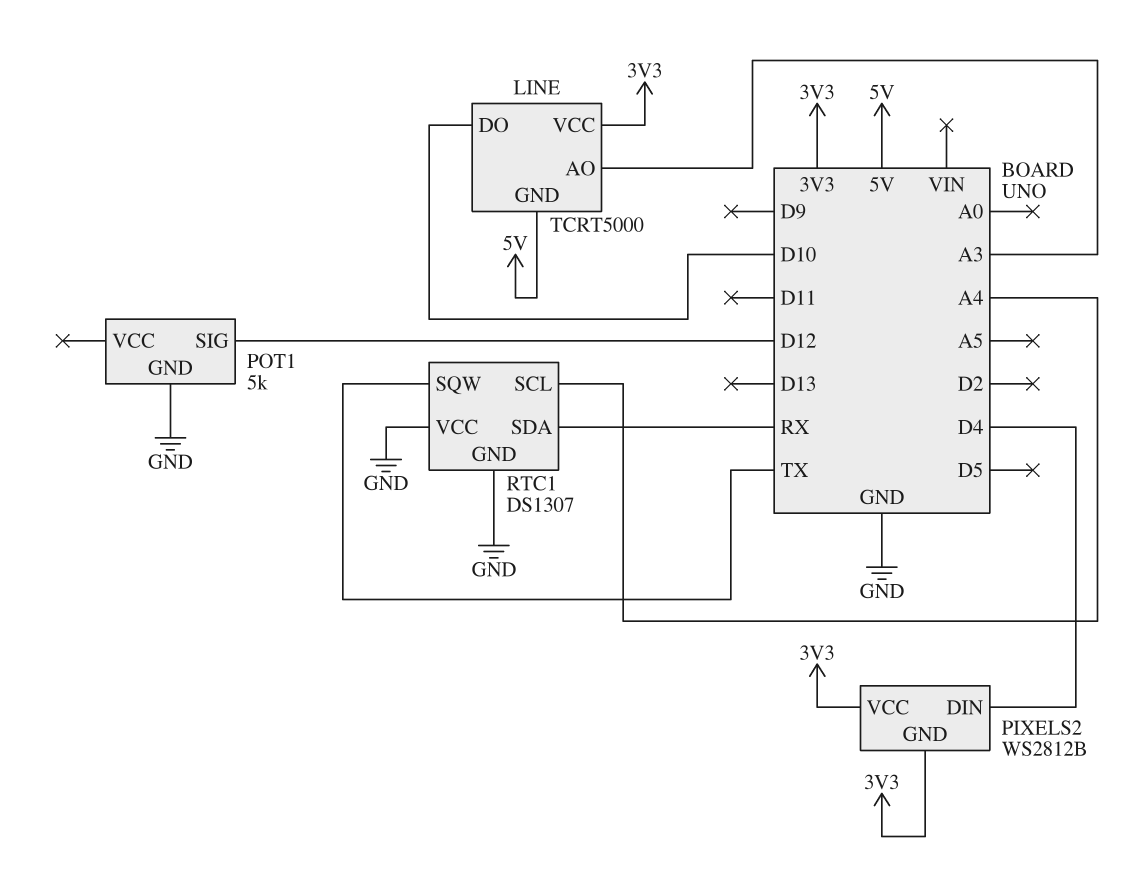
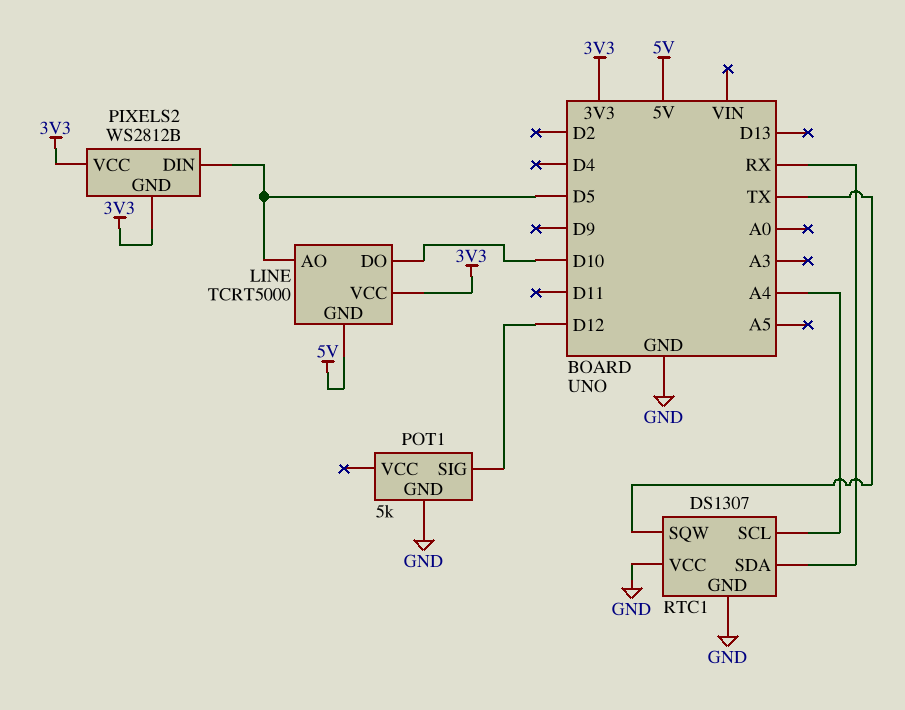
LINE pin AO: A3 -> D5
PIXELS2 pin DIN: D4 -> D5

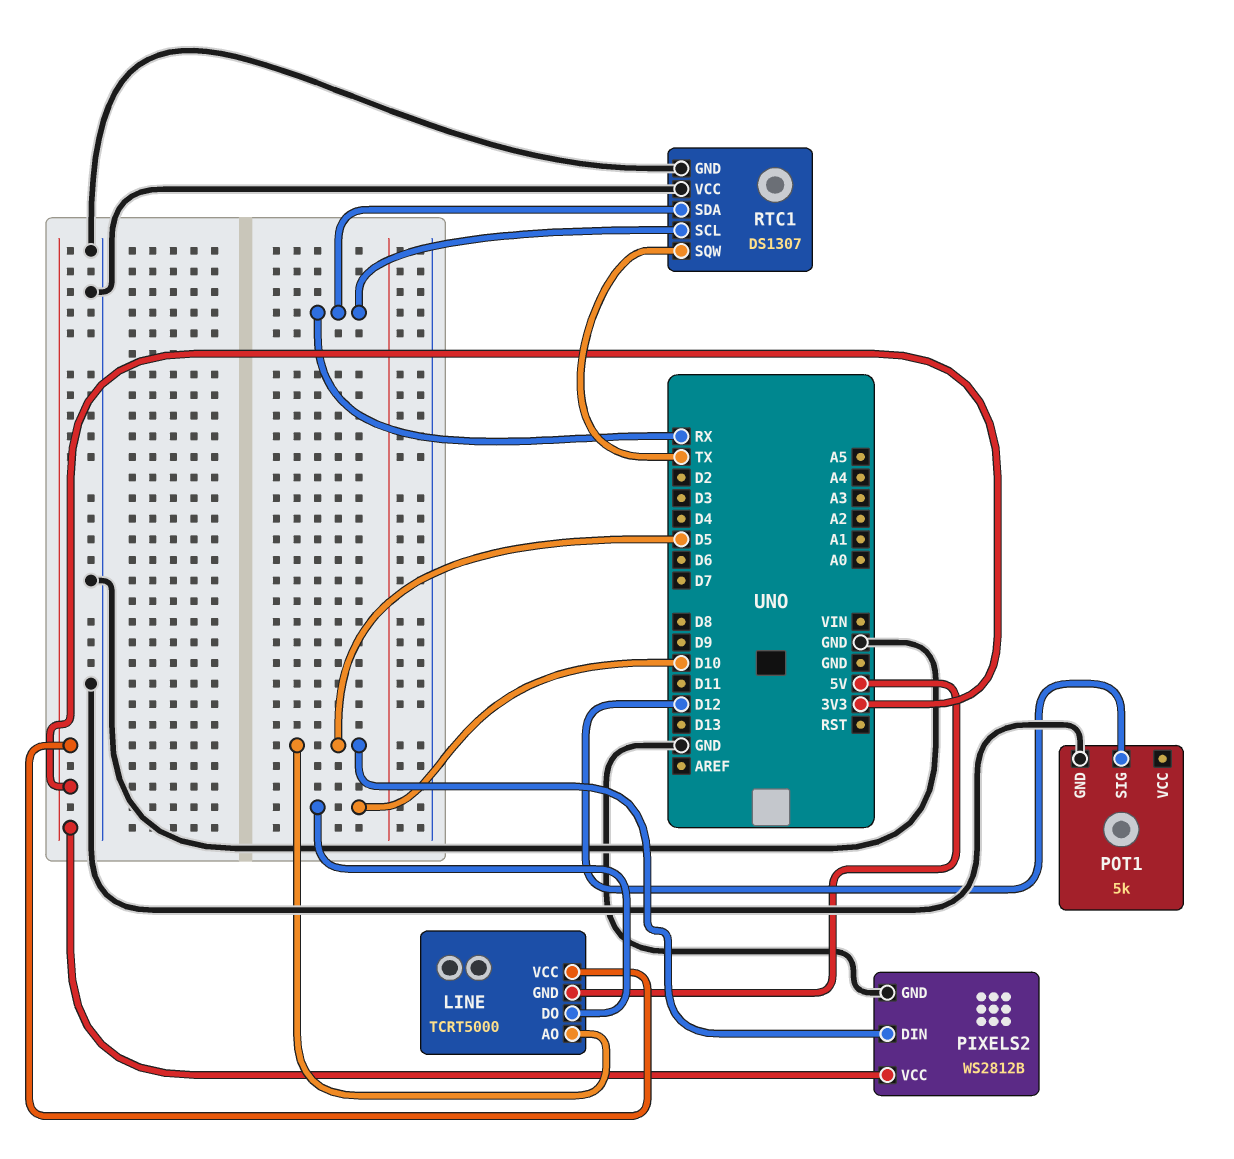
PIXELS2 pin GND: 3V3 -> GND
RTC1 pin SCL: A4 -> RX

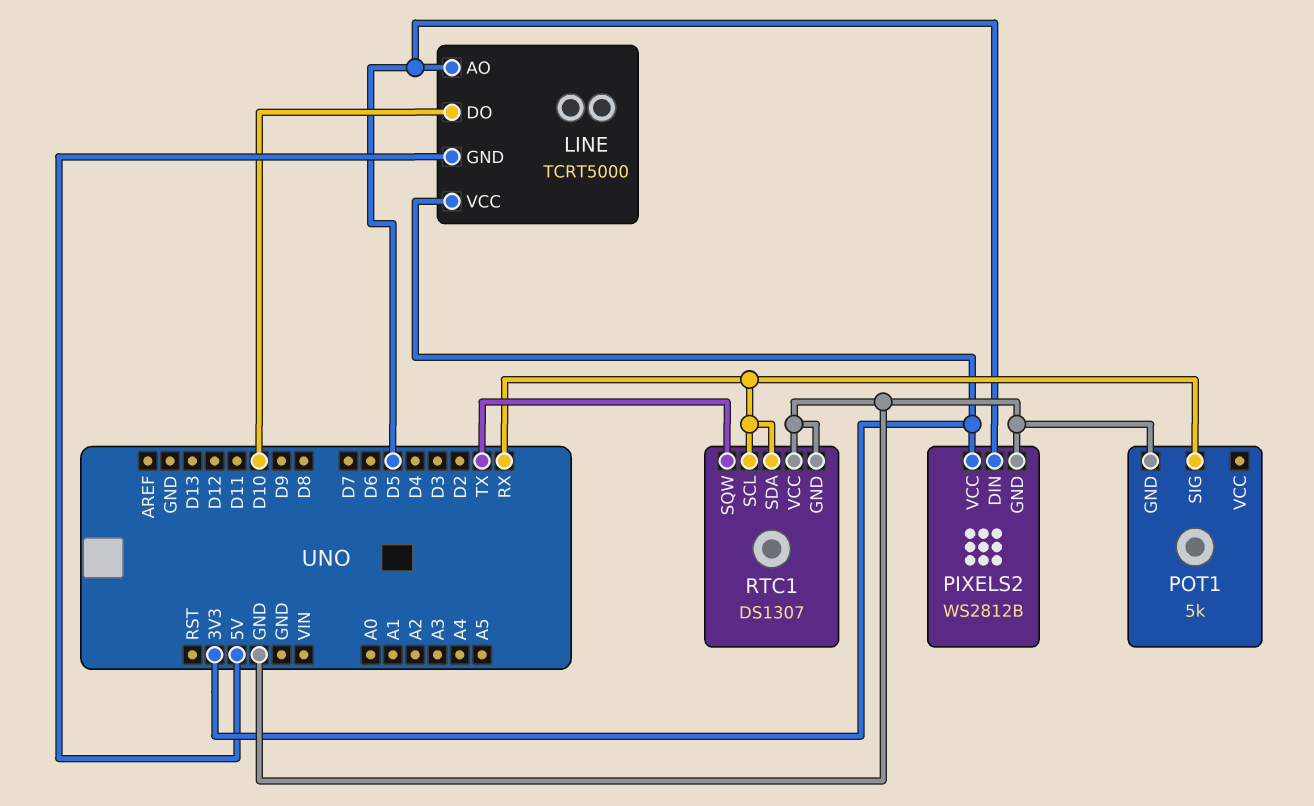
POT1 pin SIG: D12 -> RX

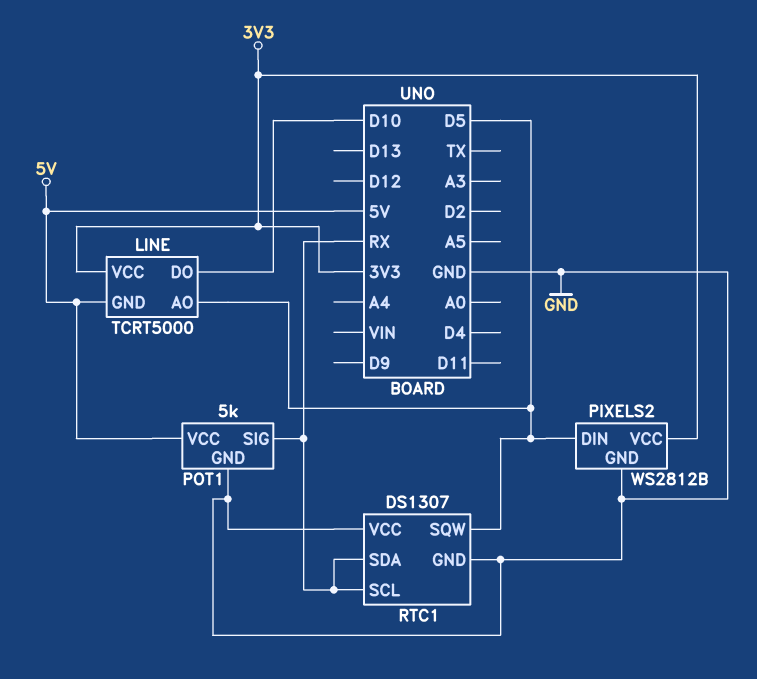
POT1 pin VCC: none -> 5V
RTC1 pin SQW: TX -> D5

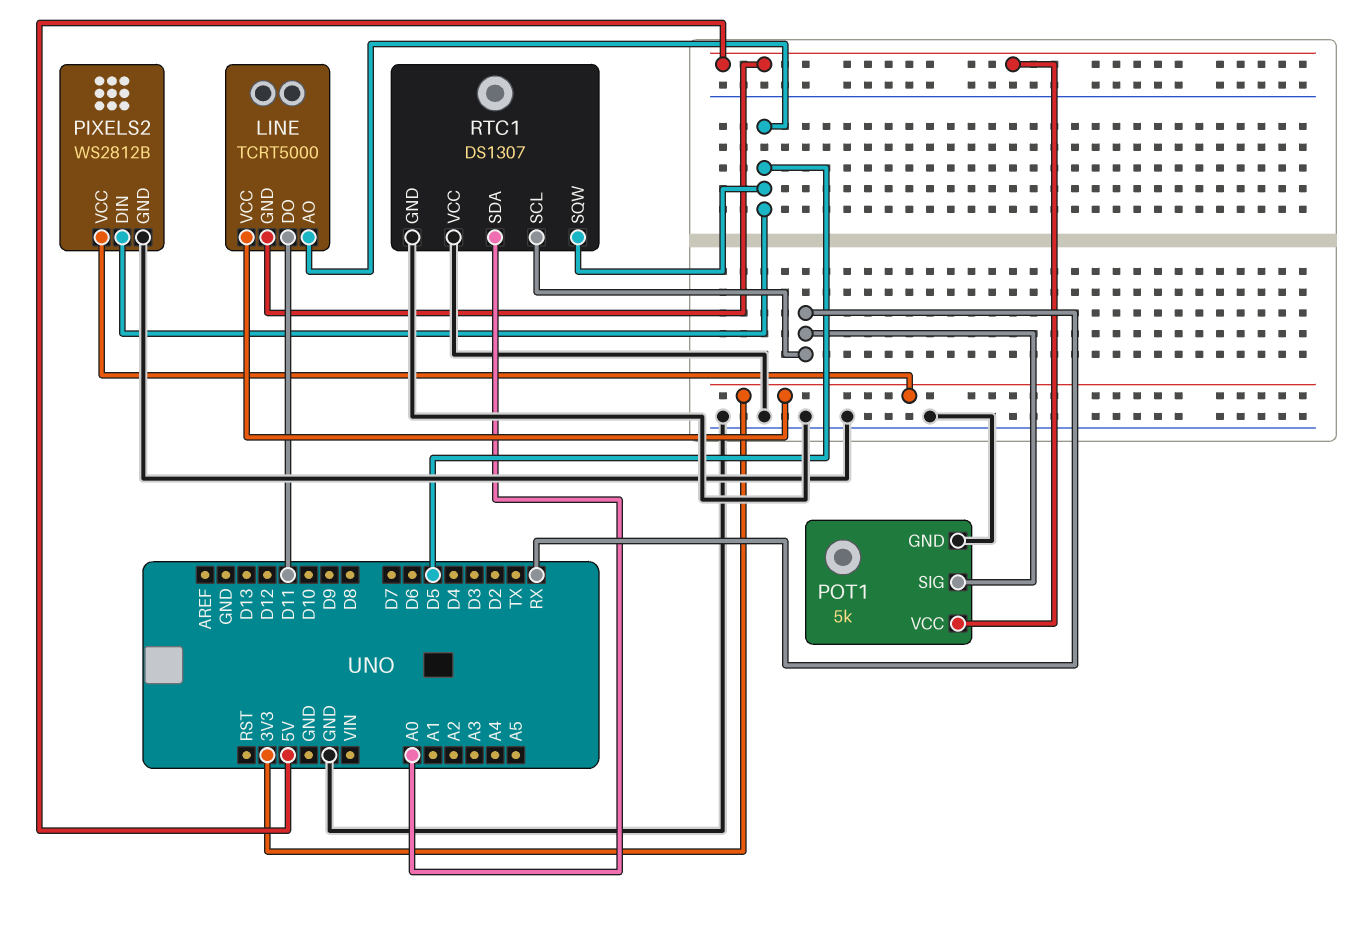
LINE pin DO: D10 -> D11
RTC1 pin SDA: RX -> A0

